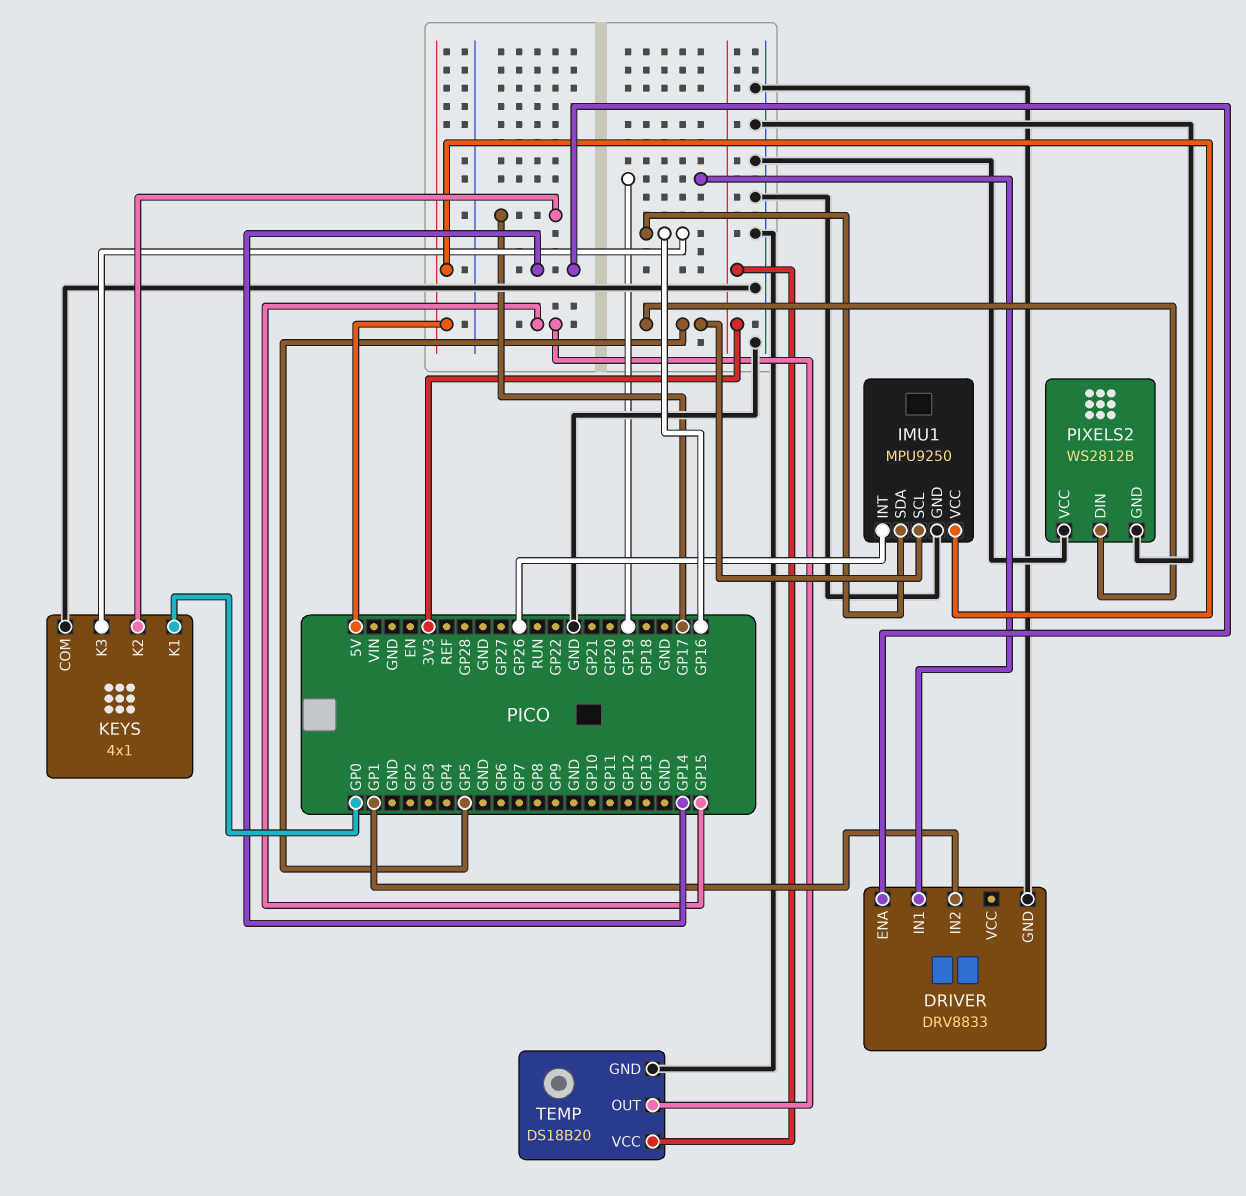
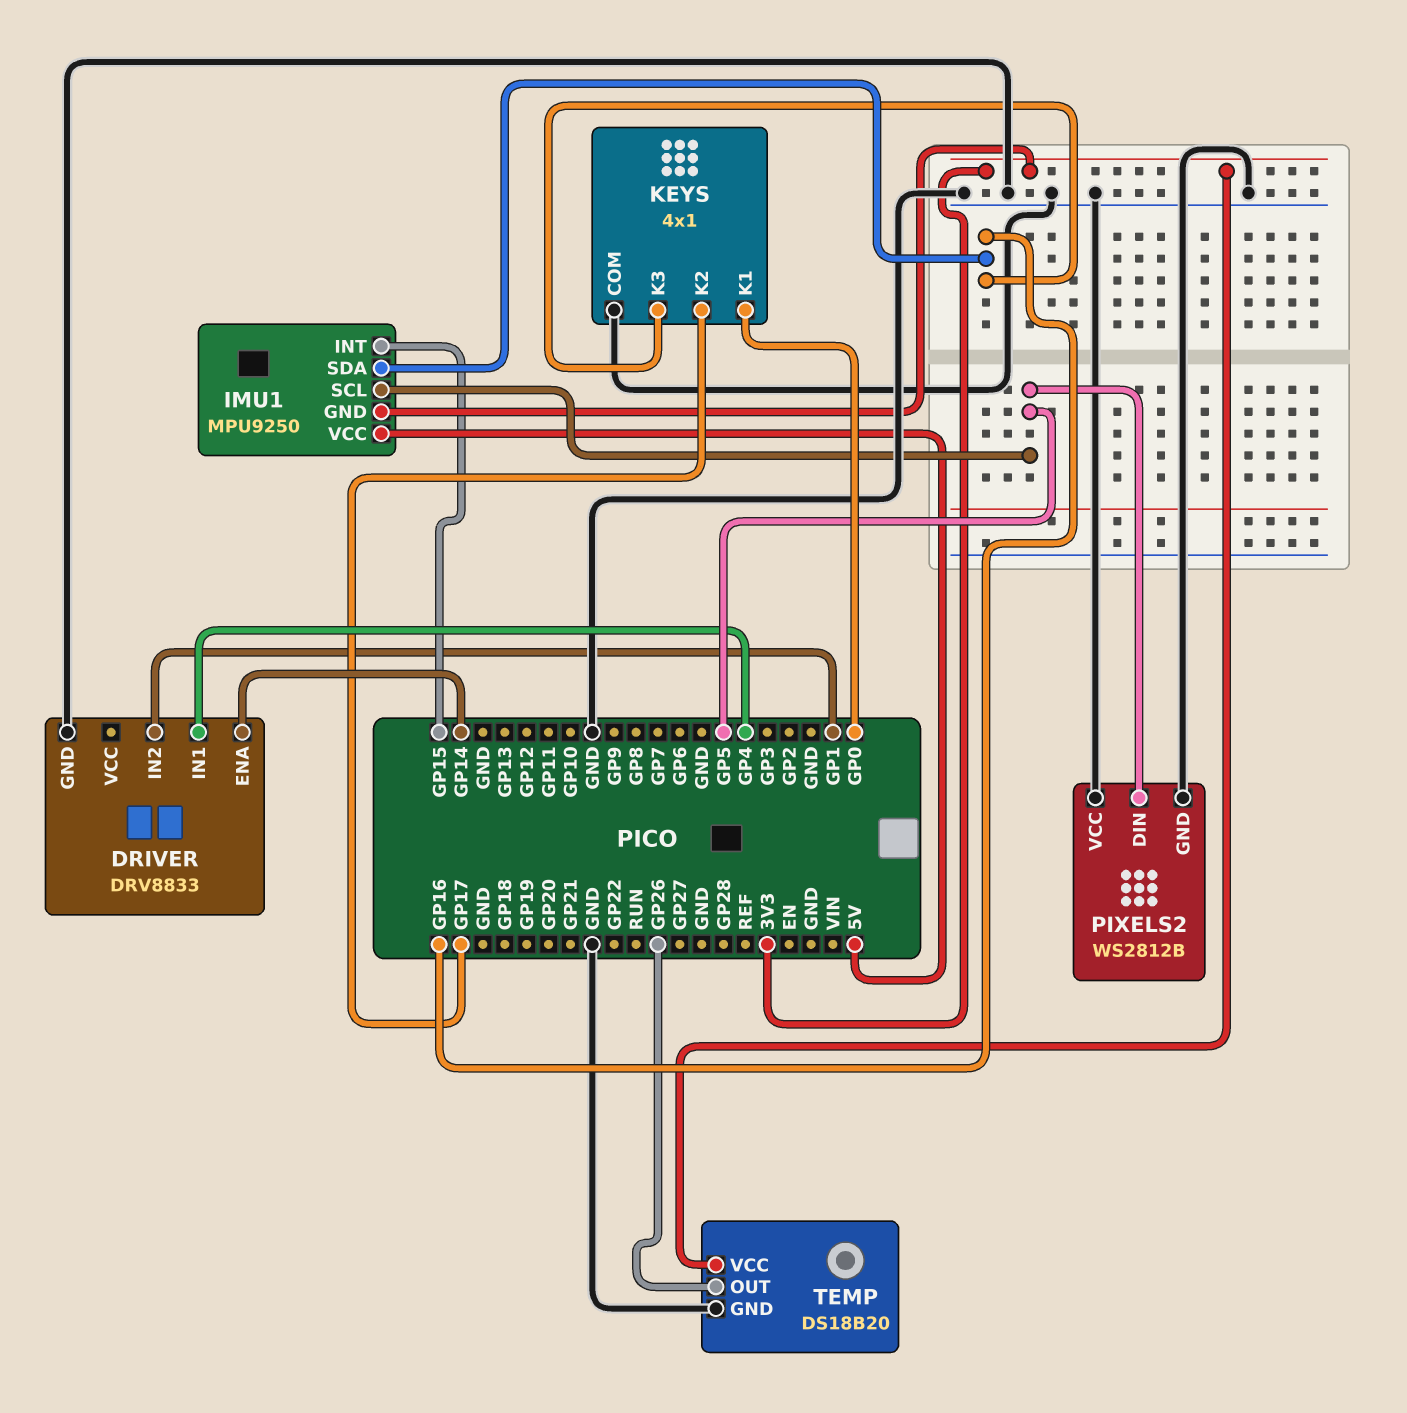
DRIVER pin IN1: GP19 -> GP4
IMU1 pin GND: GND -> 3V3
IMU1 pin INT: GP26 -> GP15
TEMP pin OUT: GP15 -> GP26

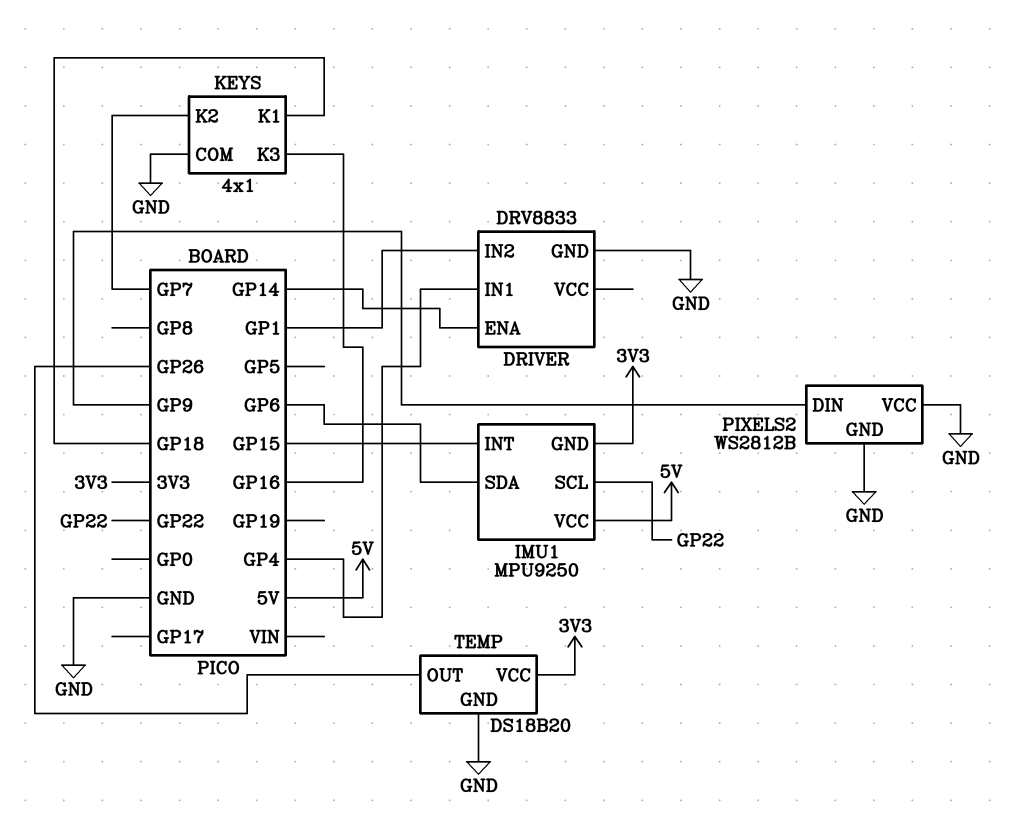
IMU1 pin SCL: GP5 -> GP22
IMU1 pin SDA: GP16 -> GP6
KEYS pin K1: GP0 -> GP18
KEYS pin K2: GP17 -> GP7
PIXELS2 pin DIN: GP5 -> GP9

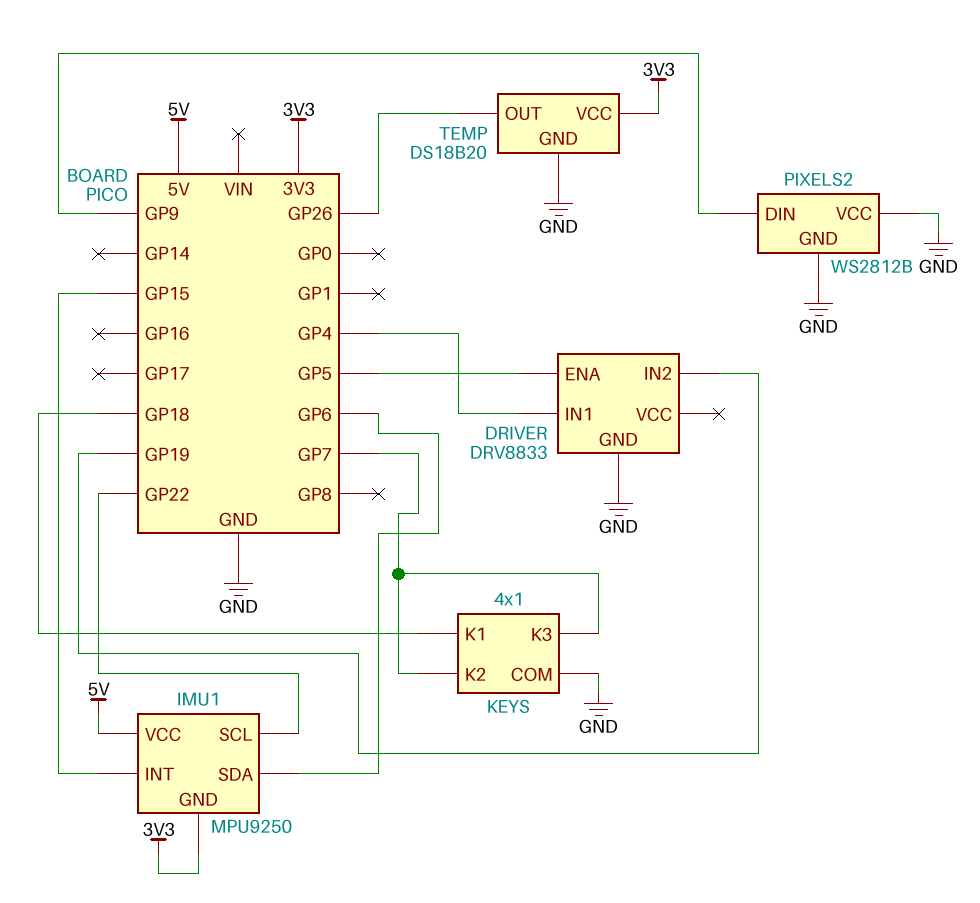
DRIVER pin ENA: GP14 -> GP5
DRIVER pin IN2: GP1 -> GP19
KEYS pin K3: GP16 -> GP7

